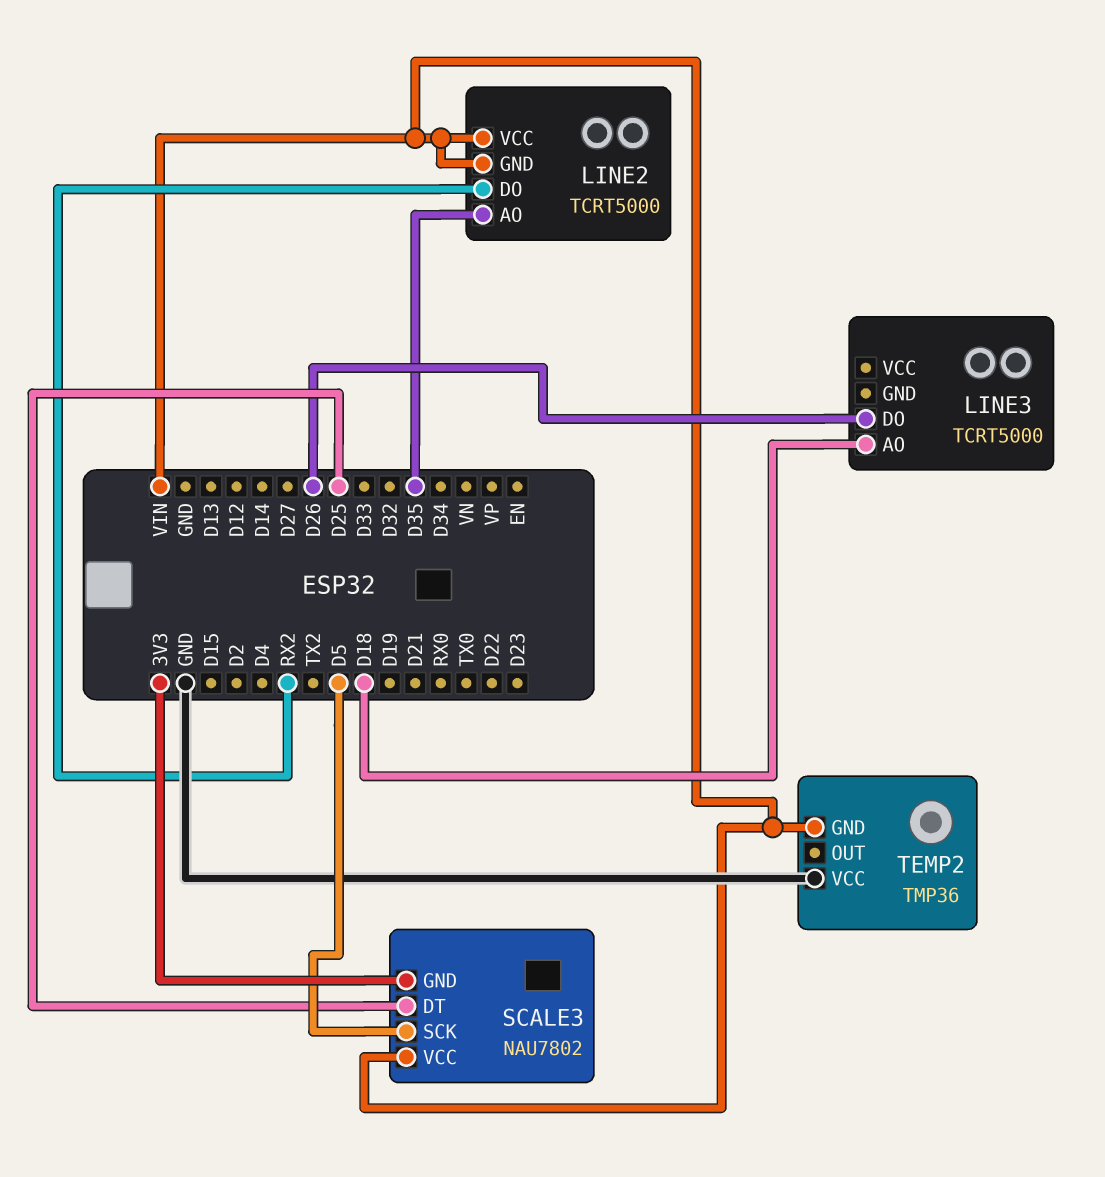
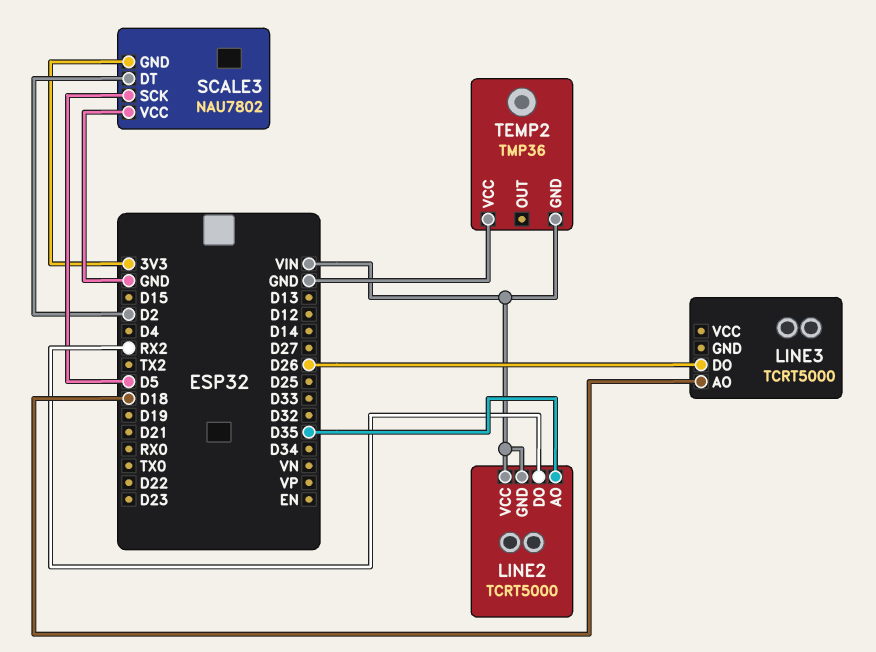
SCALE3 pin DT: D25 -> D2
SCALE3 pin VCC: VIN -> GND

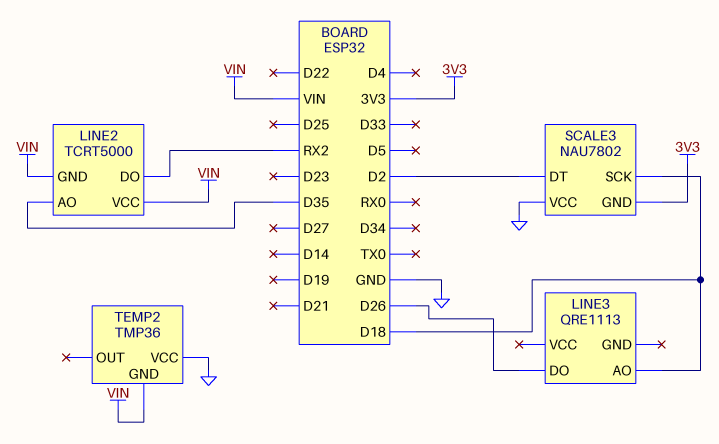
LINE3: TCRT5000 -> QRE1113
SCALE3 pin SCK: D5 -> D18

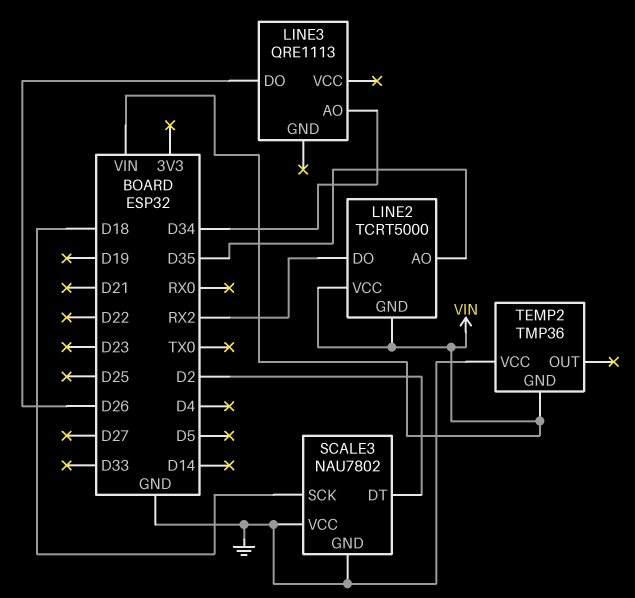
LINE3 pin AO: D18 -> D34
SCALE3 pin GND: 3V3 -> GND

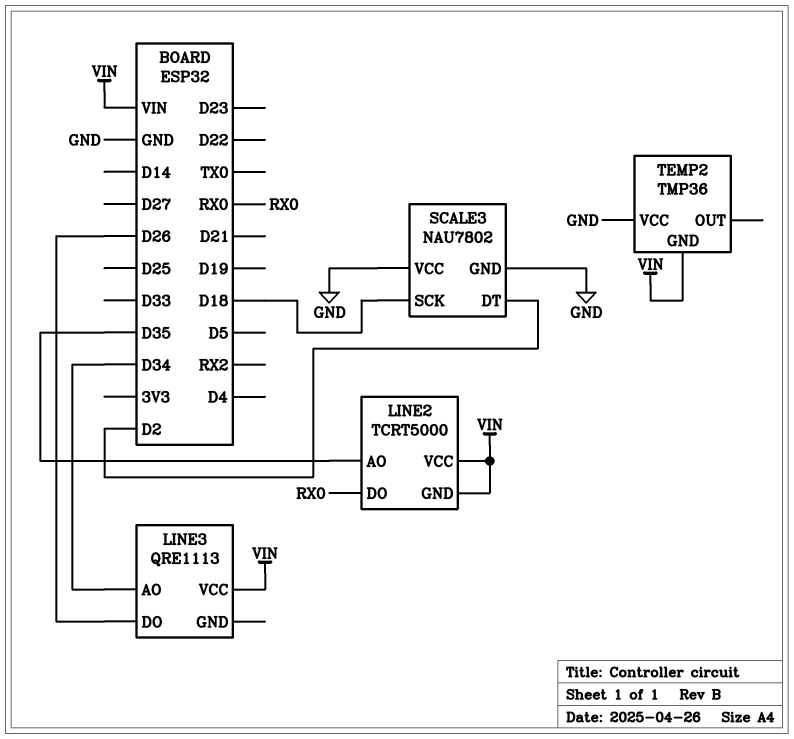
LINE2 pin DO: RX2 -> RX0
LINE3 pin VCC: none -> VIN

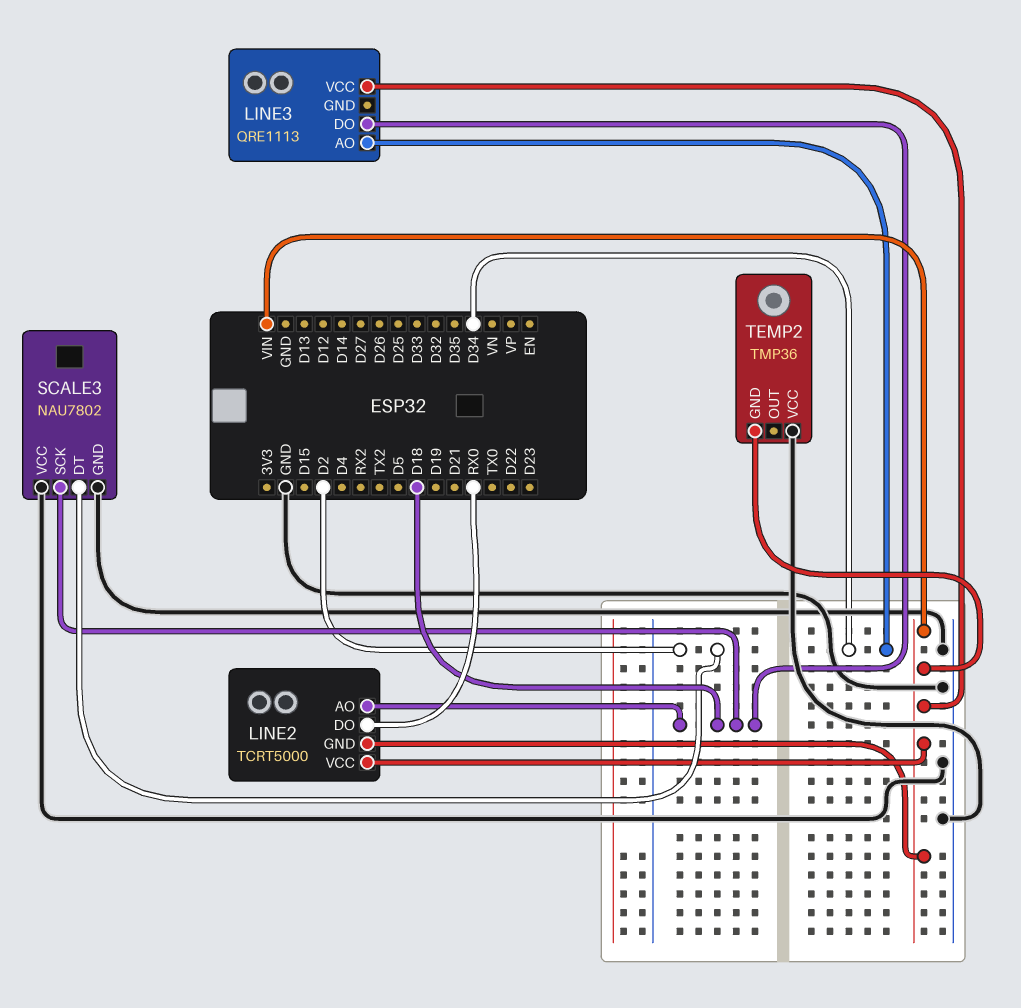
LINE2 pin AO: D35 -> D18
LINE3 pin DO: D26 -> D18

